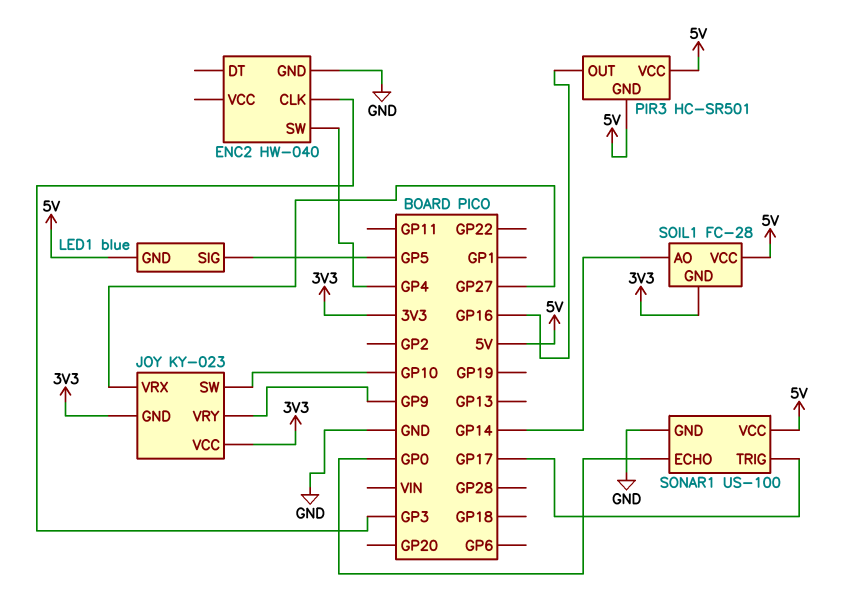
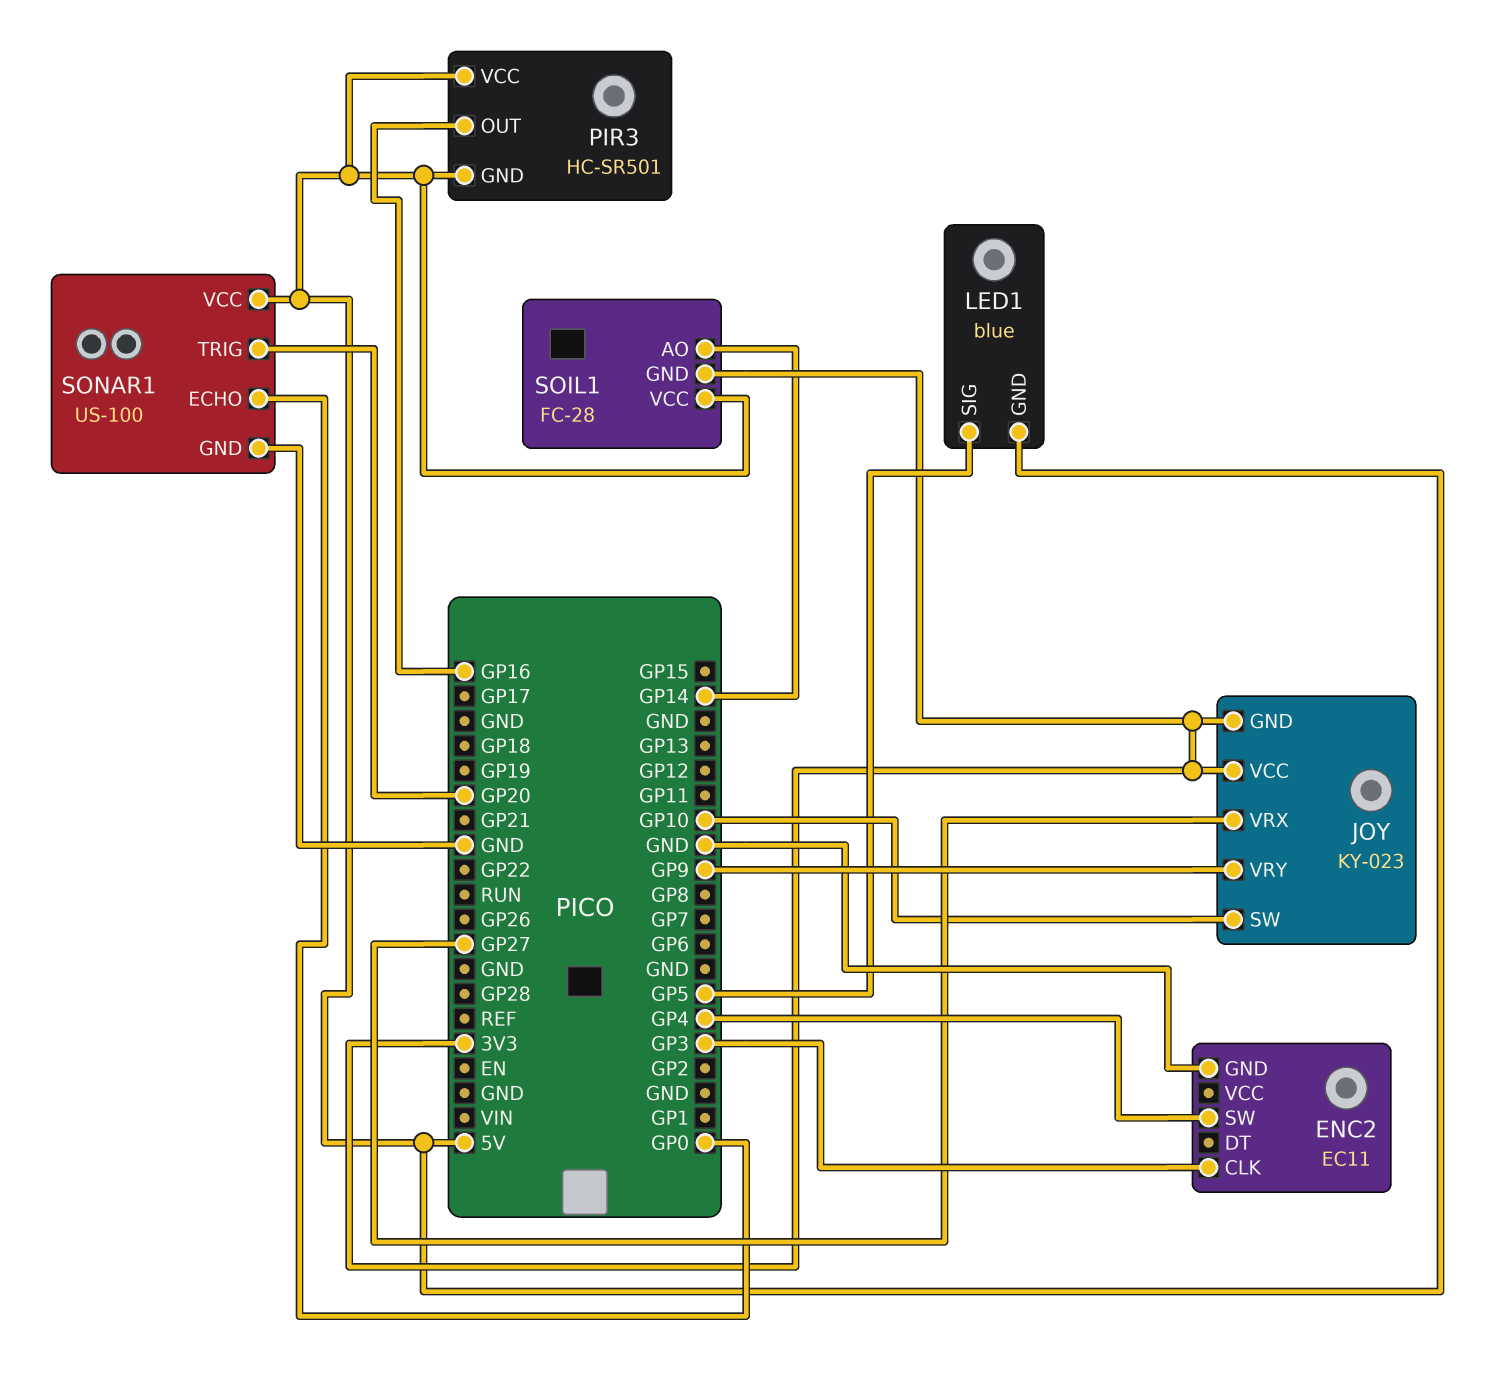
ENC2: HW-040 -> EC11
SONAR1 pin TRIG: GP17 -> GP20

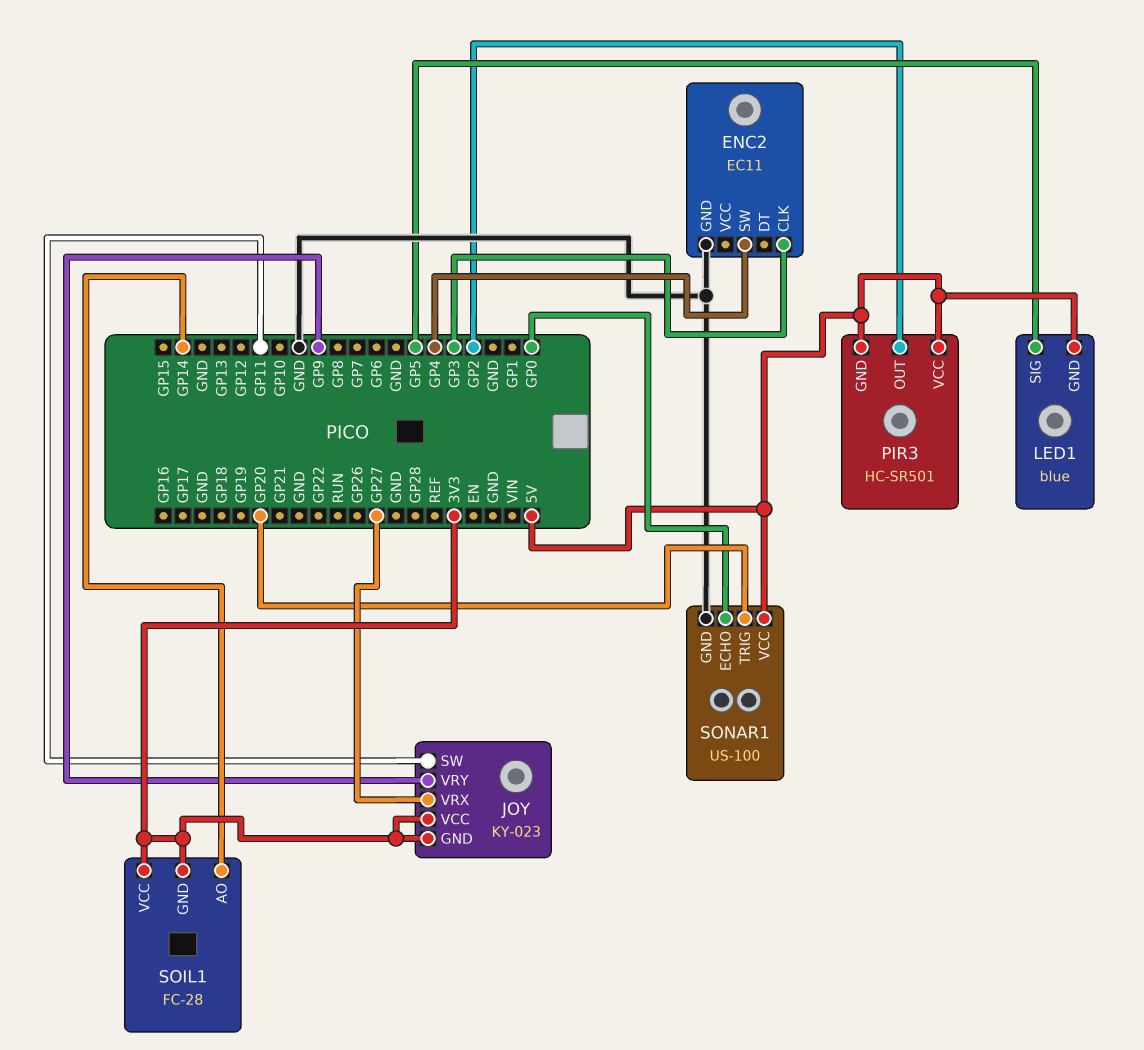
JOY pin SW: GP10 -> GP11
PIR3 pin OUT: GP16 -> GP2
SOIL1 pin VCC: 5V -> 3V3

